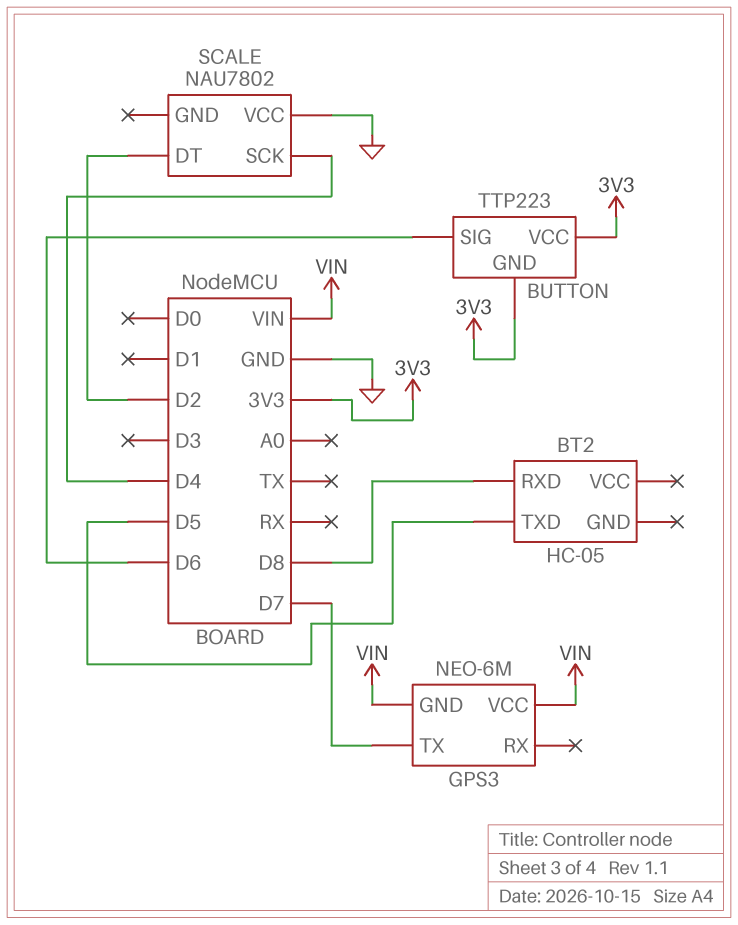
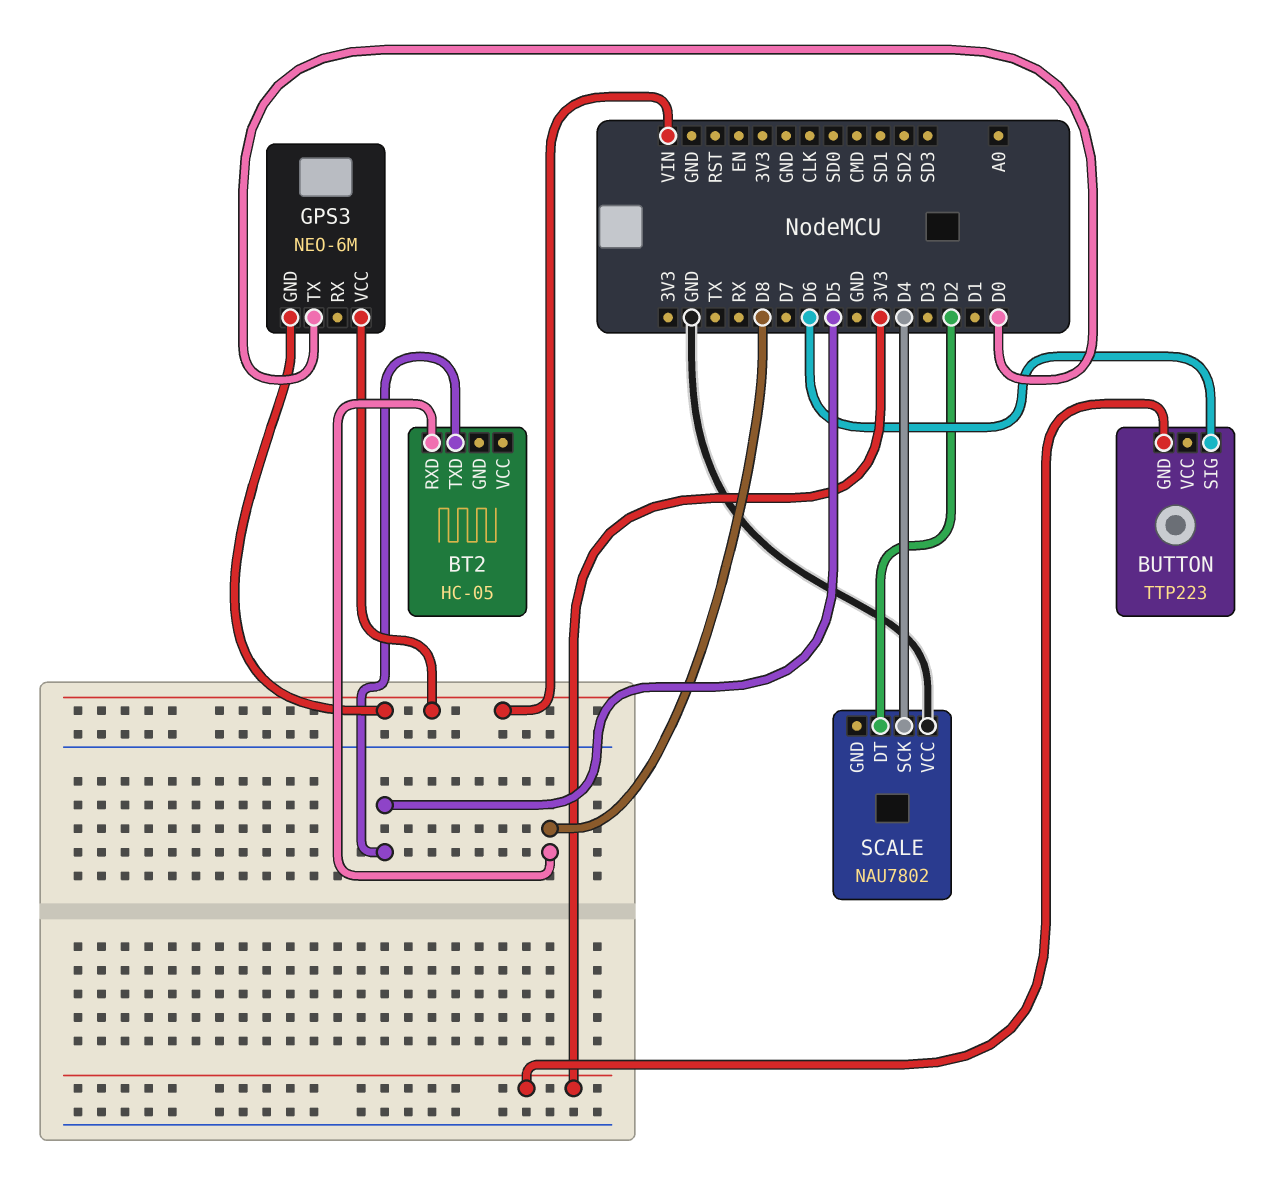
BUTTON pin VCC: 3V3 -> none
GPS3 pin TX: D7 -> D0

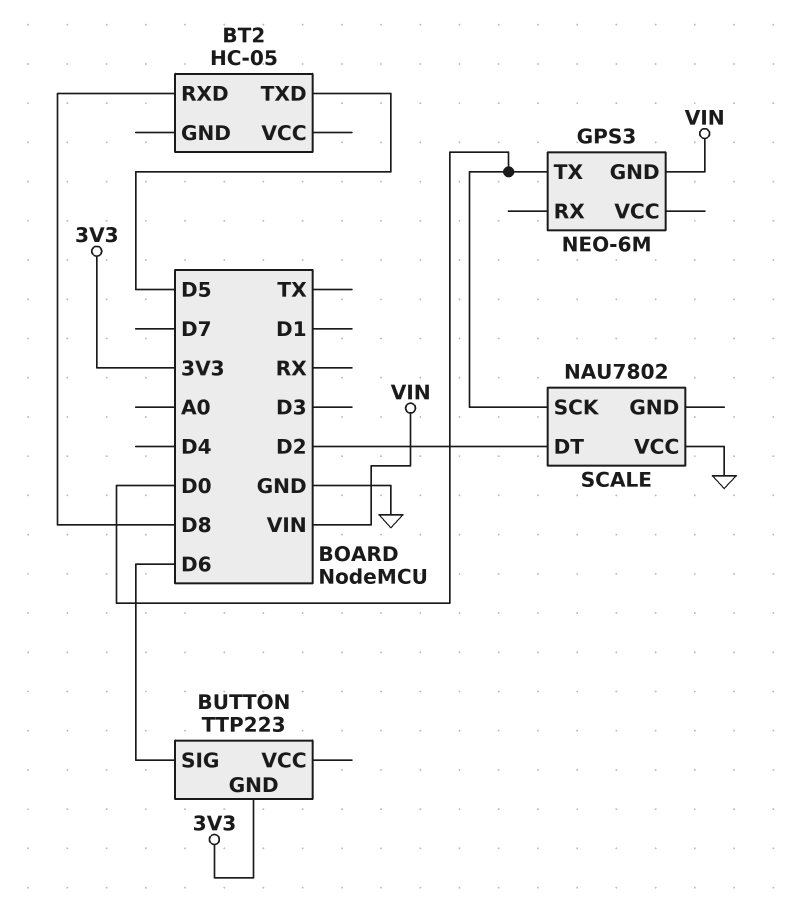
GPS3 pin VCC: VIN -> none
SCALE pin SCK: D4 -> D0

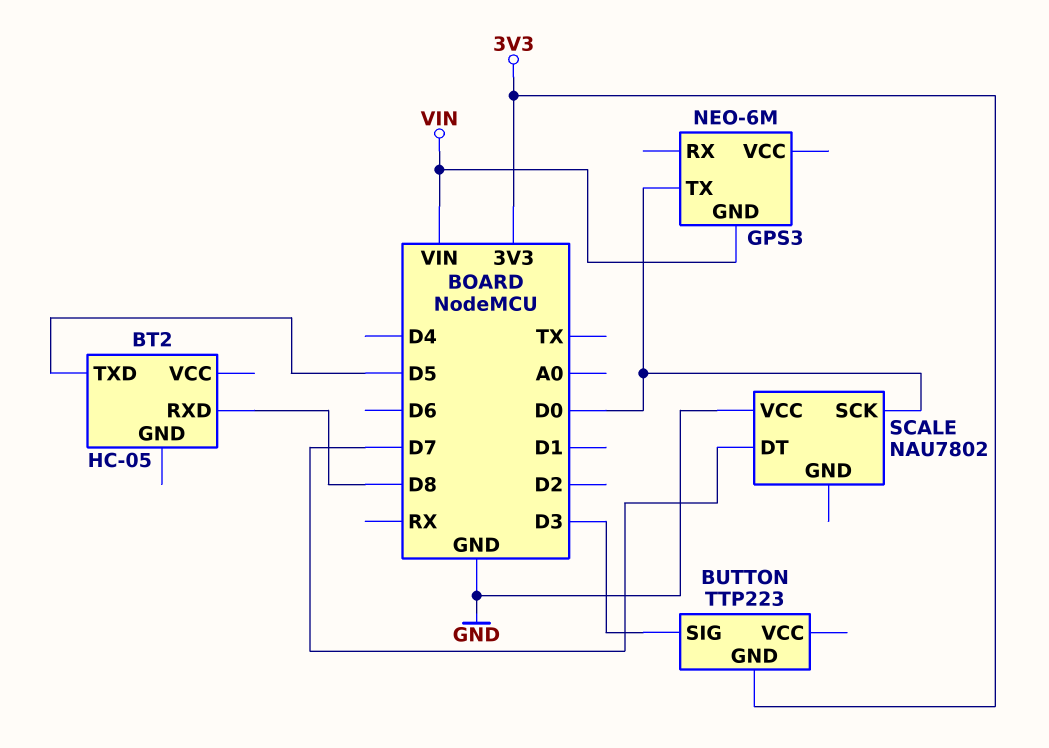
BUTTON pin SIG: D6 -> D3
SCALE pin DT: D2 -> D7

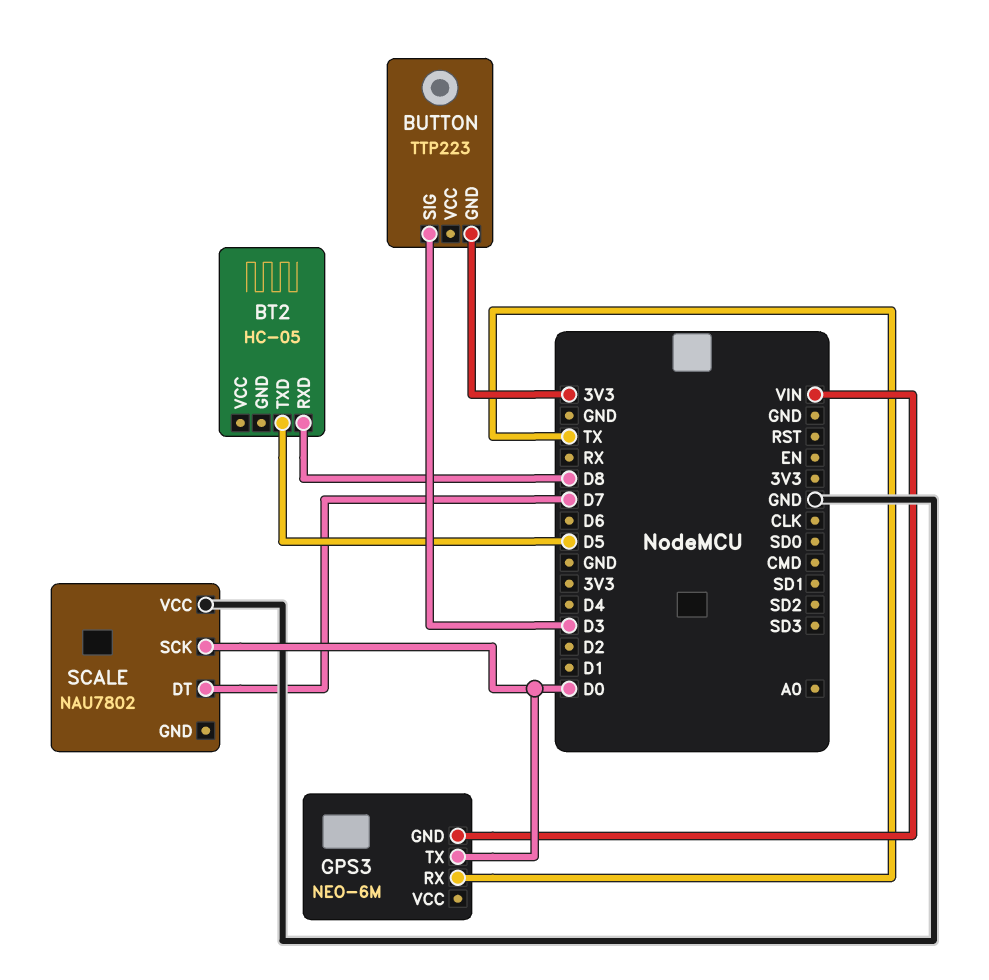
GPS3 pin RX: none -> TX

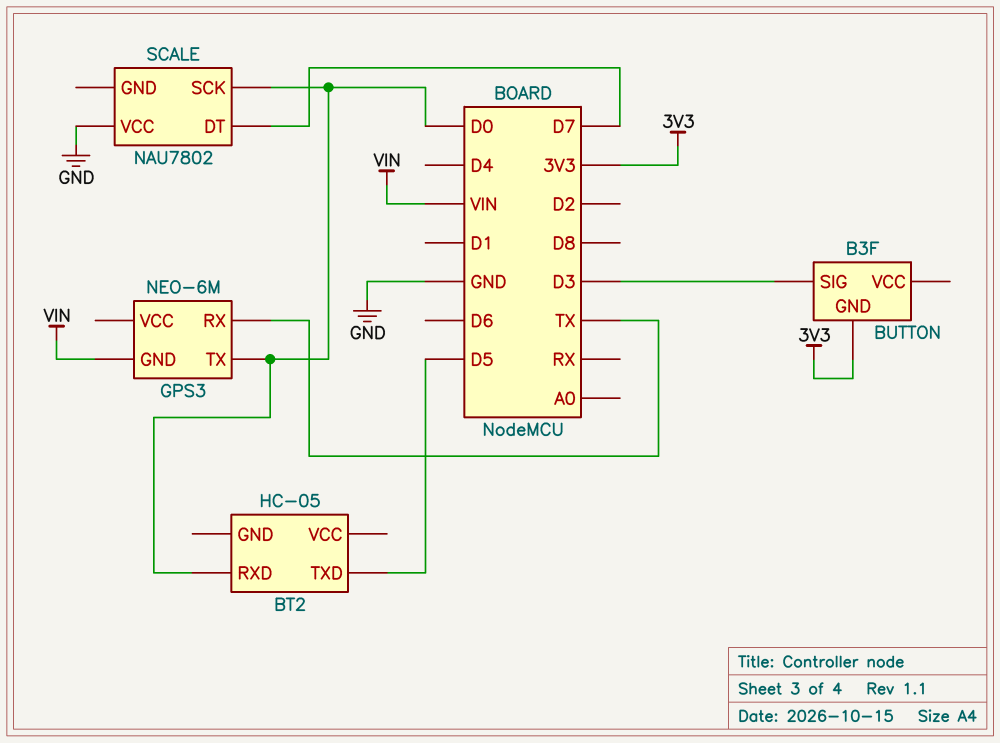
BT2 pin RXD: D8 -> D0
BUTTON: TTP223 -> B3F

